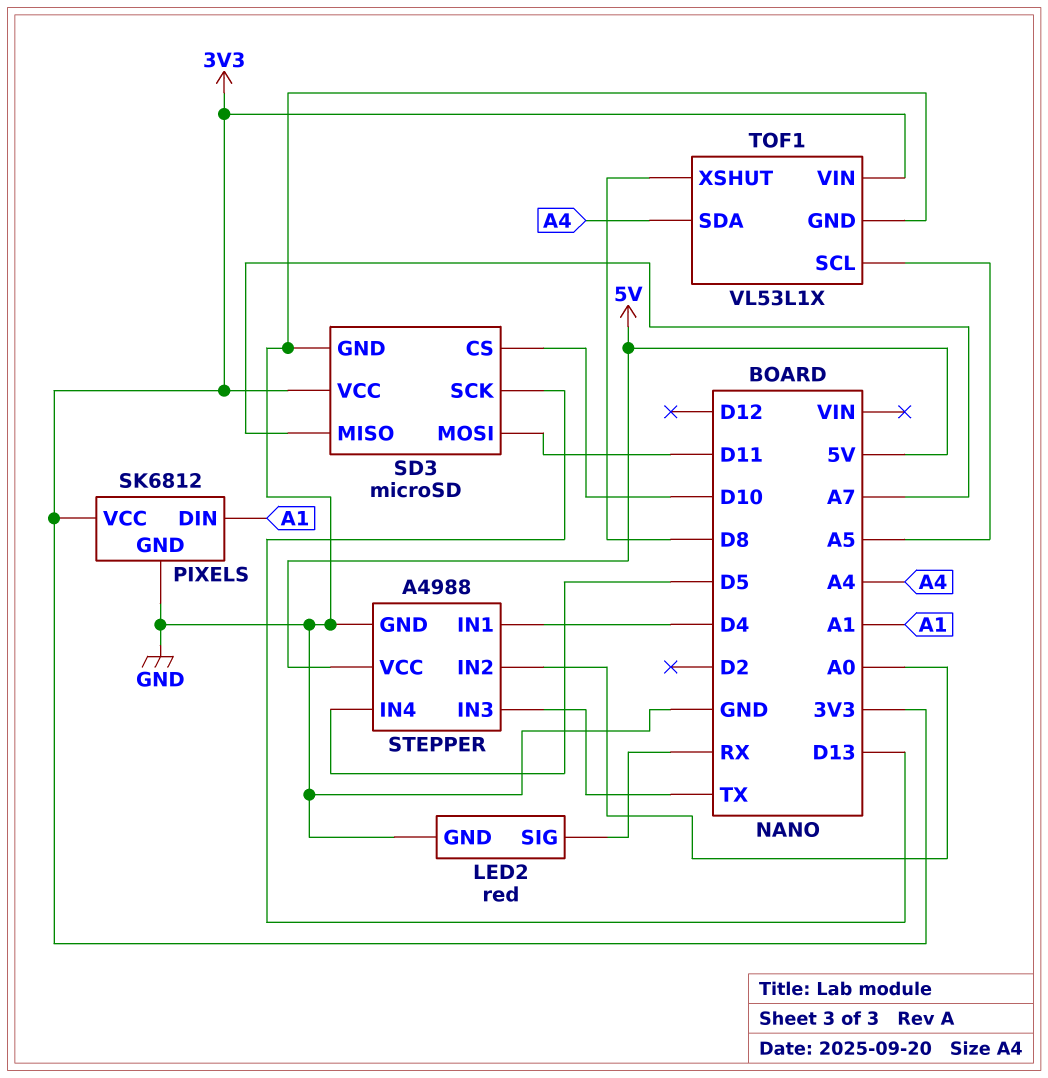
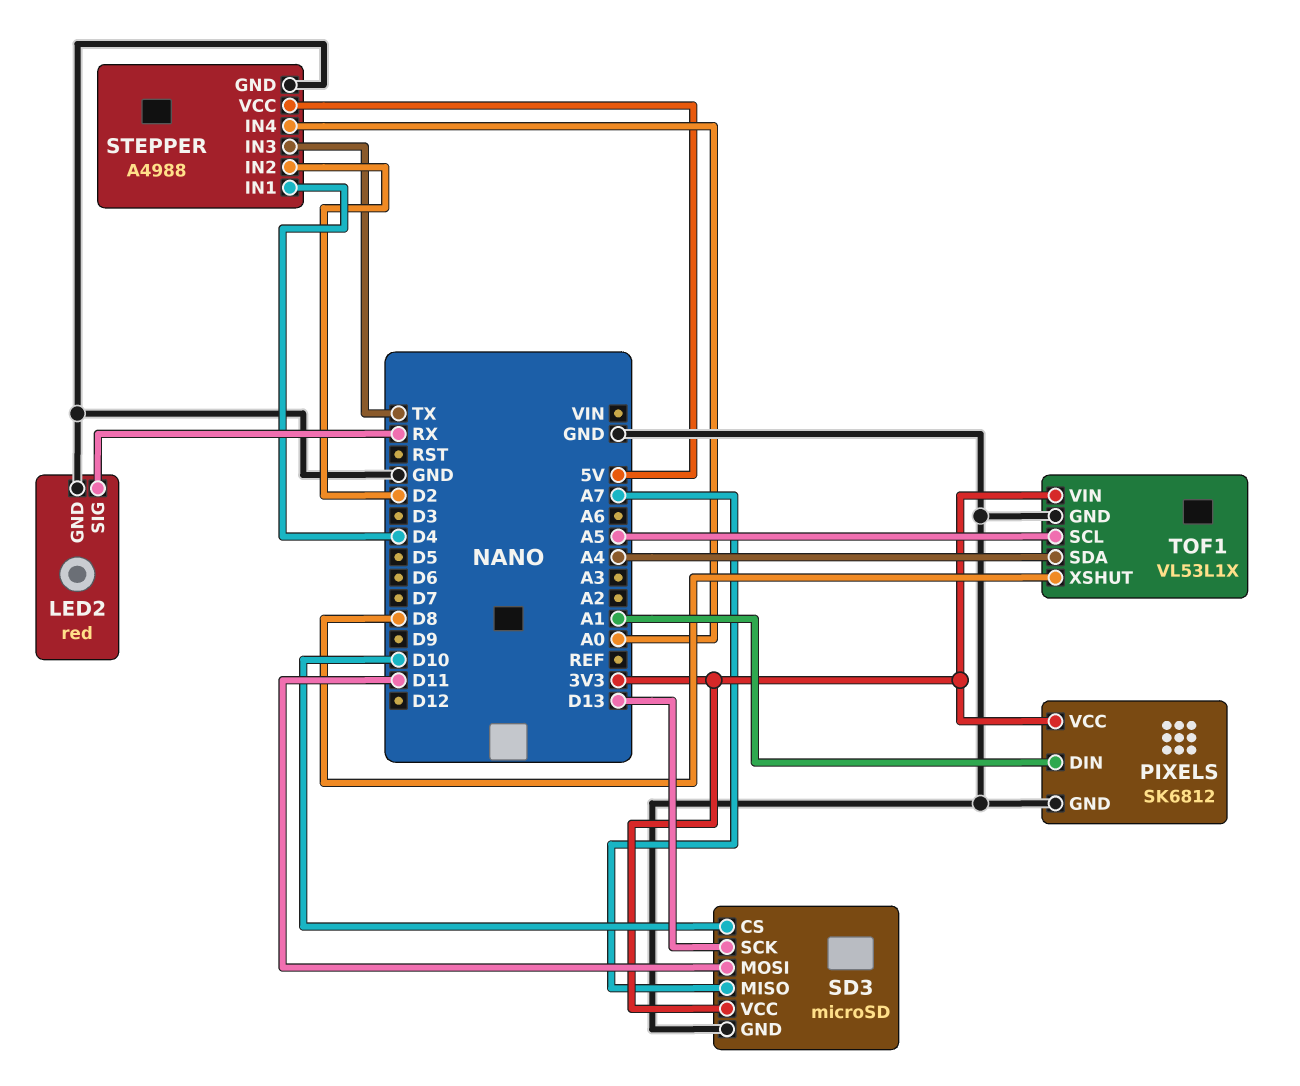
STEPPER pin IN2: A0 -> D2
STEPPER pin IN4: D5 -> A0

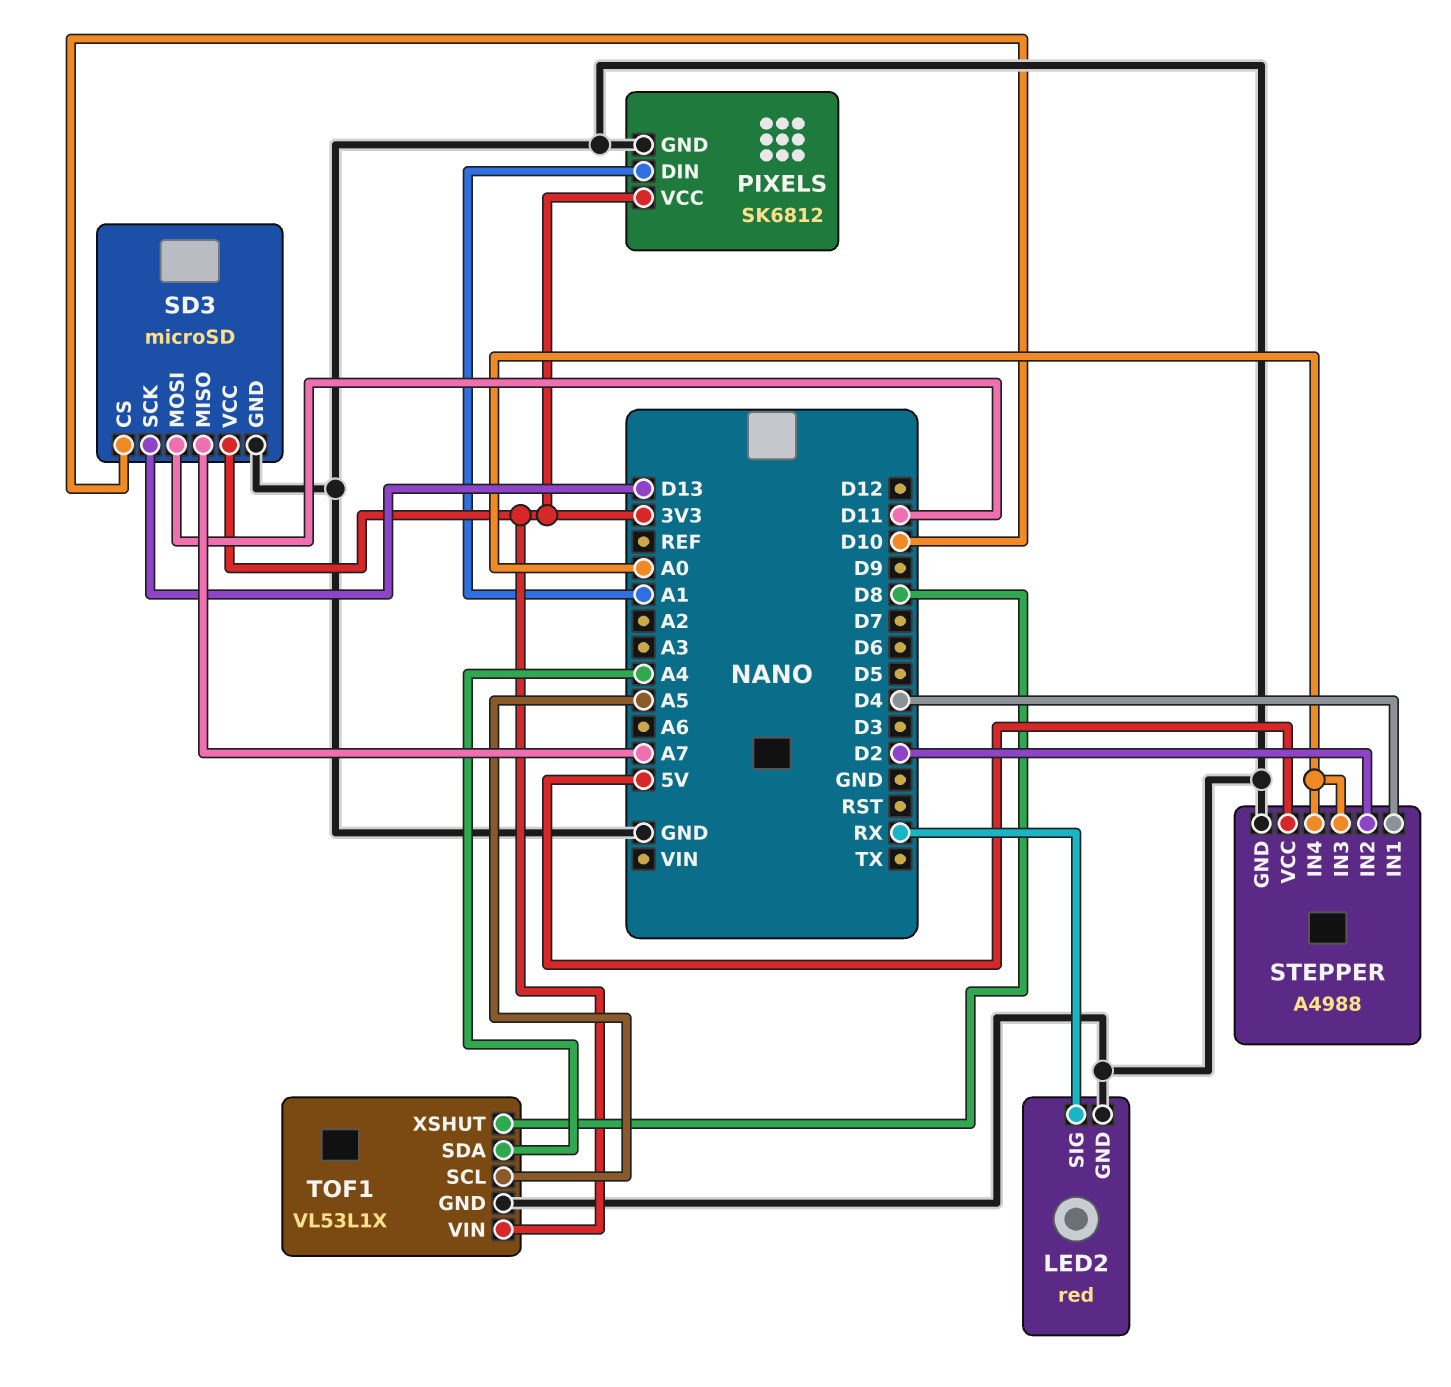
STEPPER pin IN3: TX -> A0

